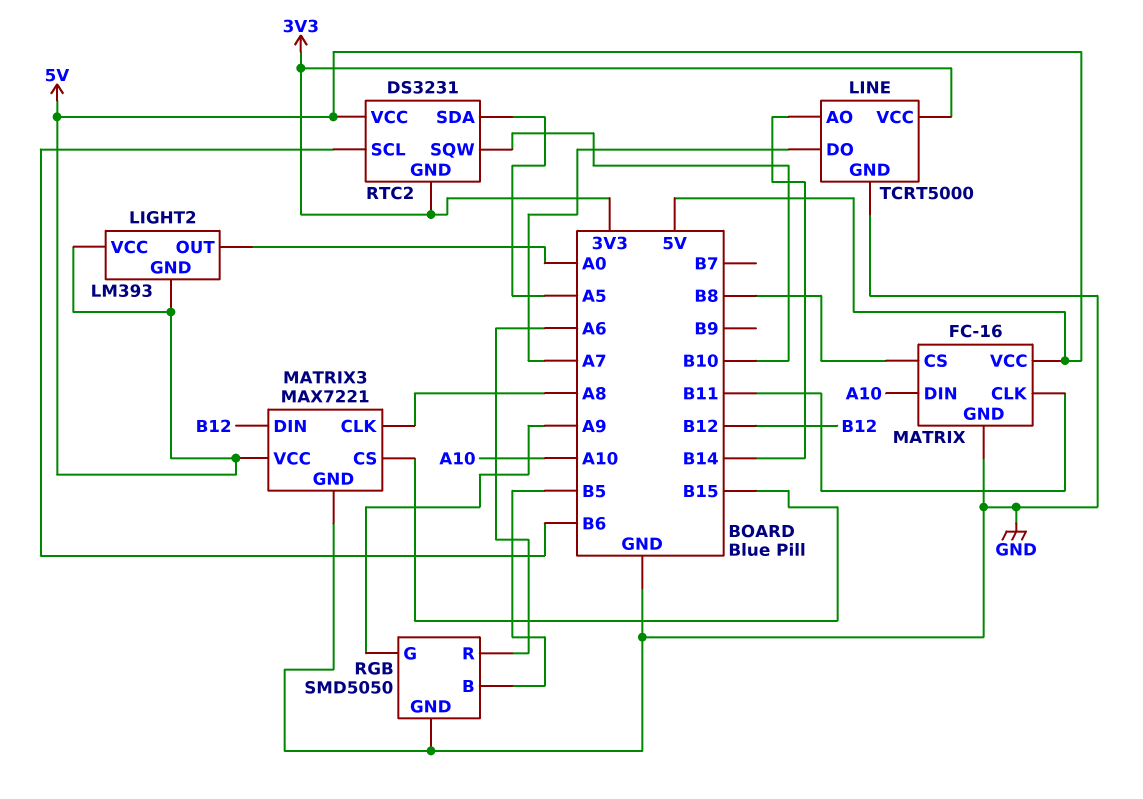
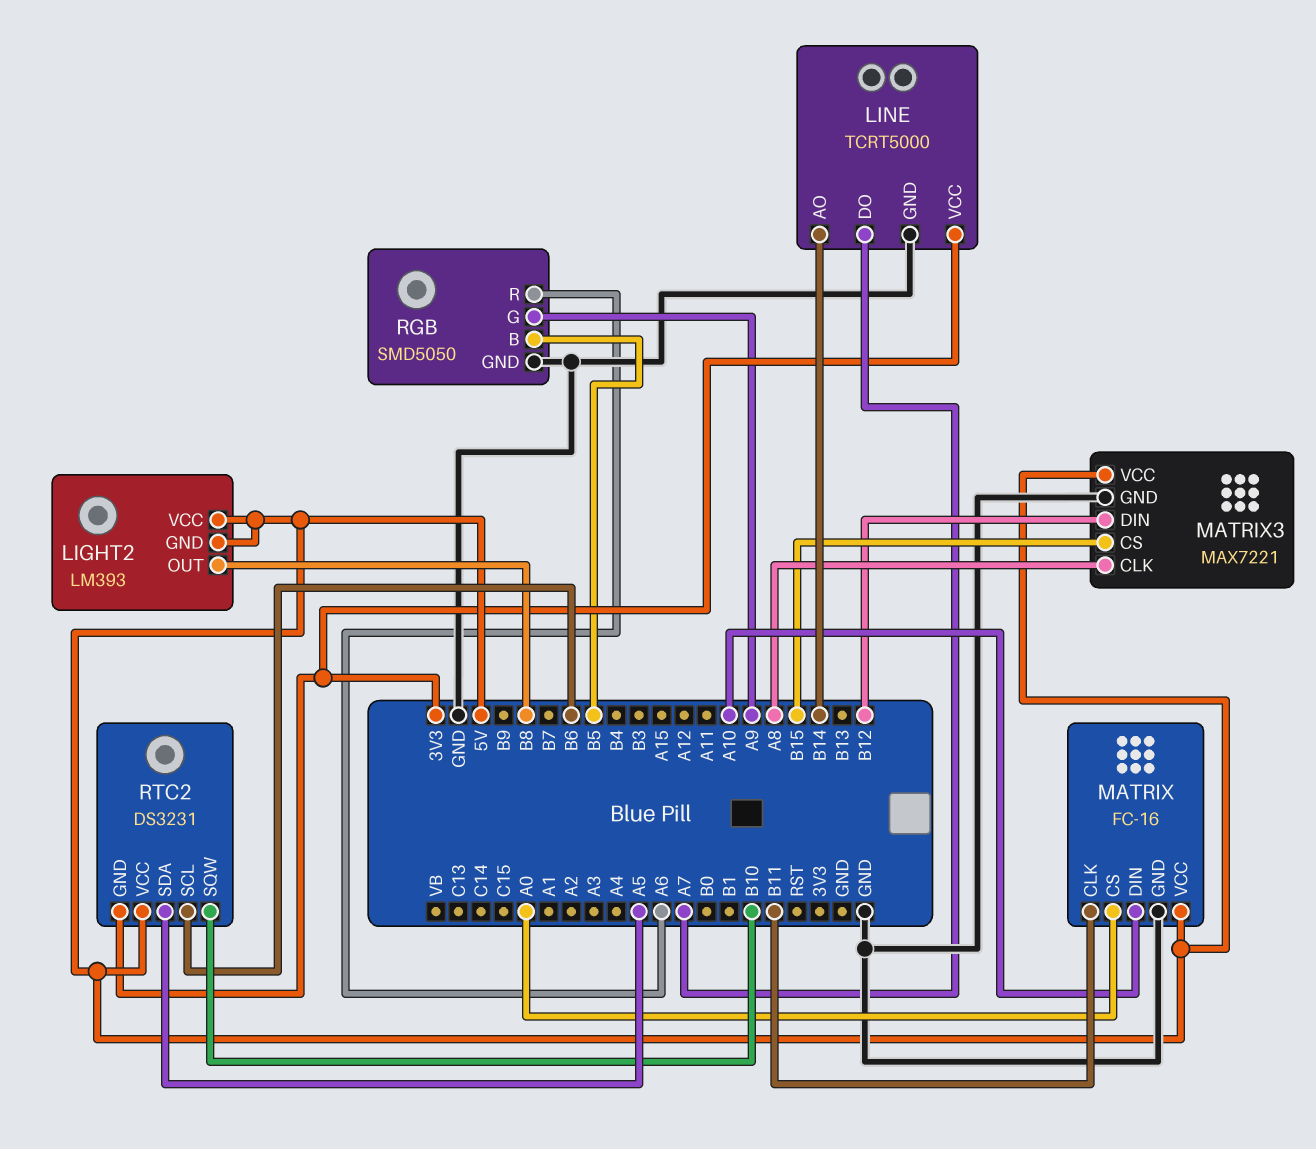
LIGHT2 pin OUT: A0 -> B8
MATRIX pin CS: B8 -> A0

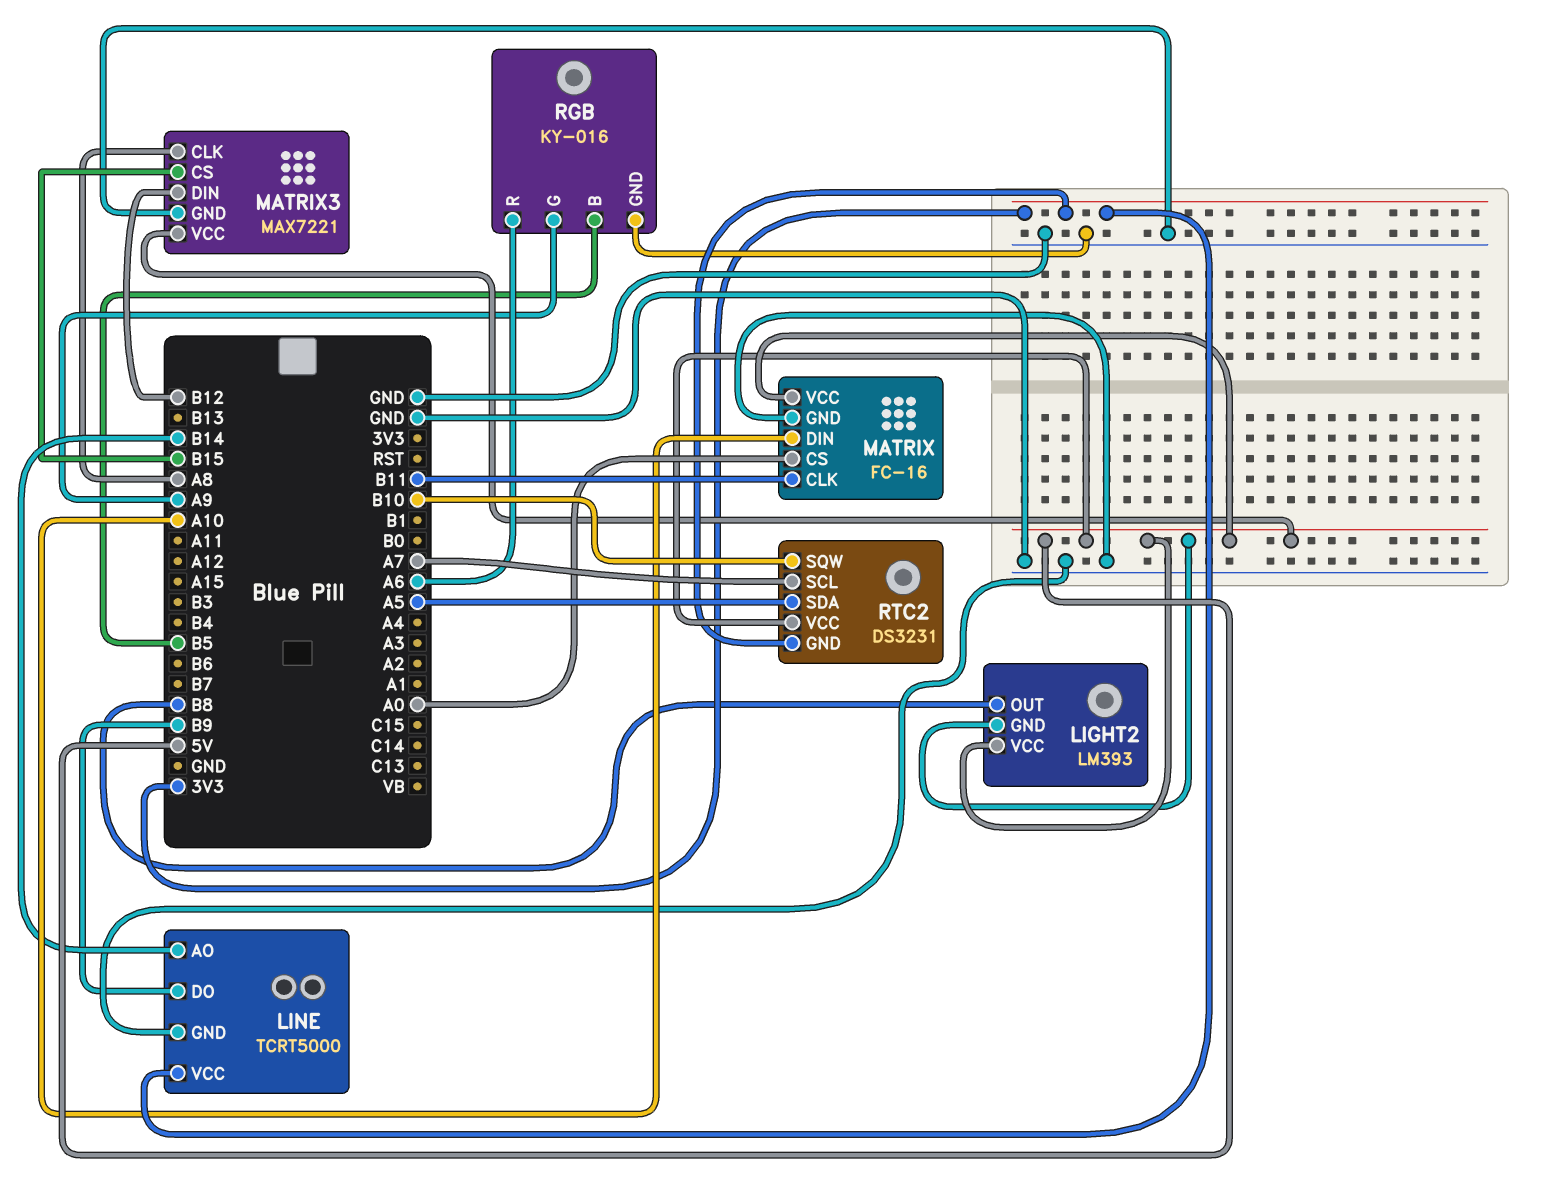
LINE pin DO: A7 -> B9
RGB: SMD5050 -> KY-016
RTC2 pin SCL: B6 -> A7

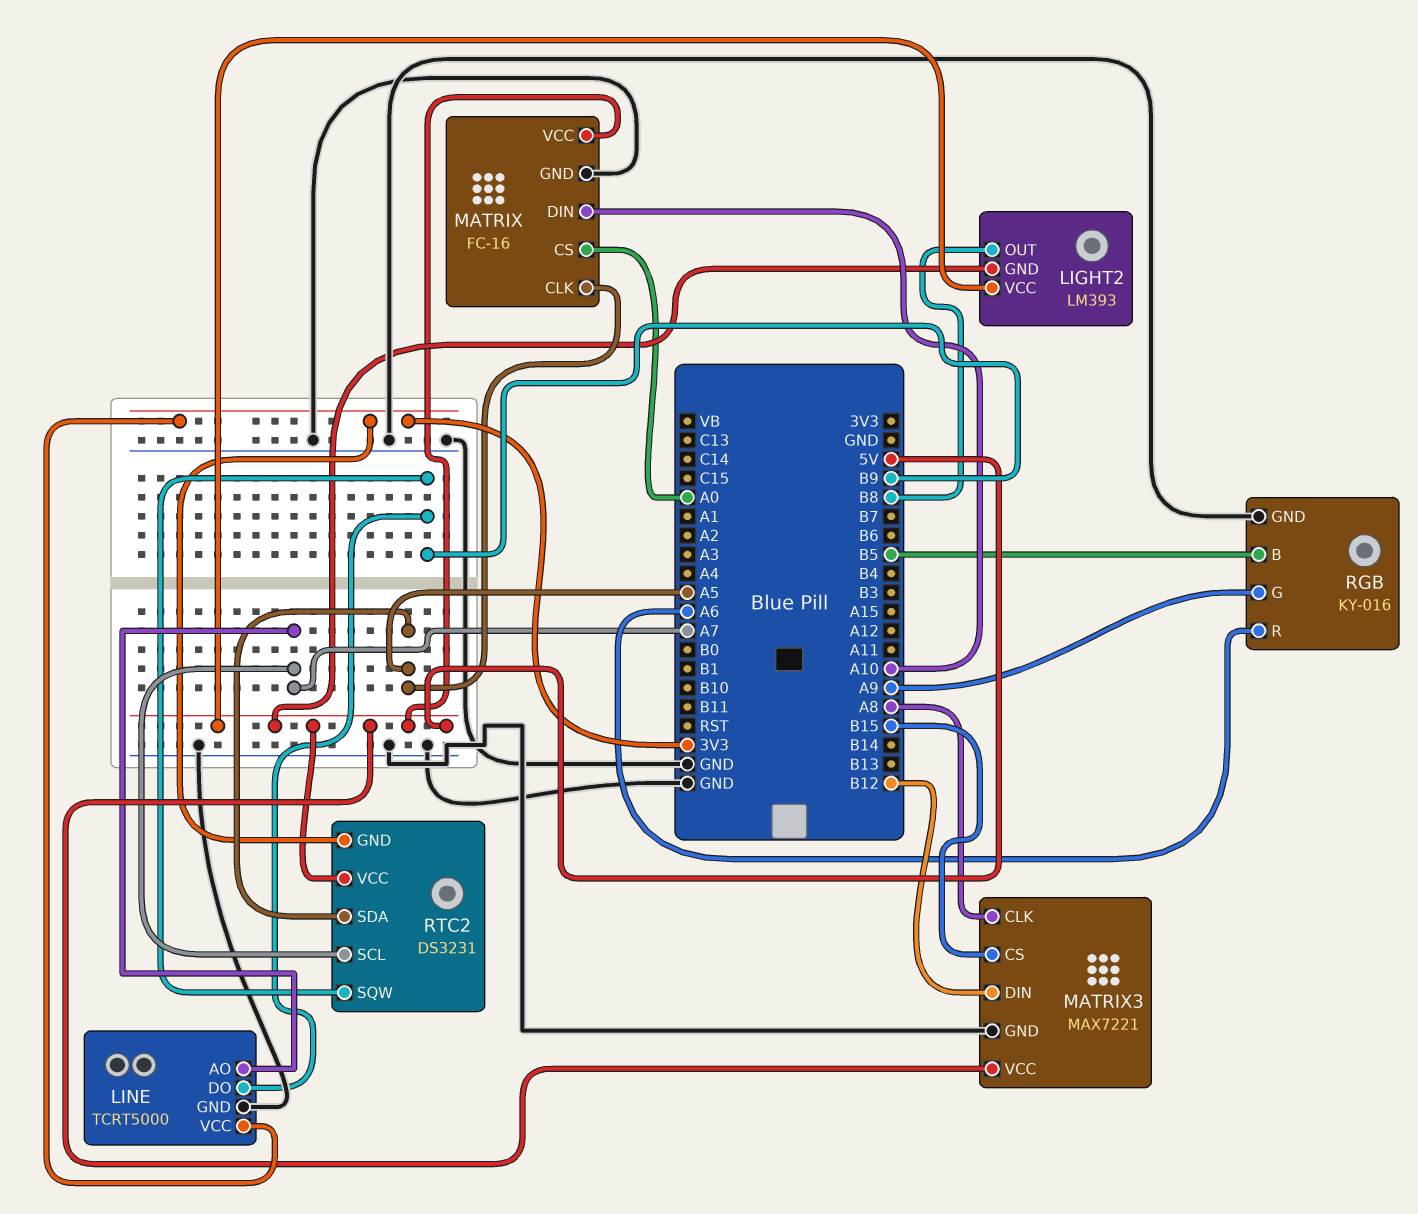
LINE pin AO: B14 -> A7
MATRIX pin CLK: B11 -> A5
RTC2 pin SQW: B10 -> B9

